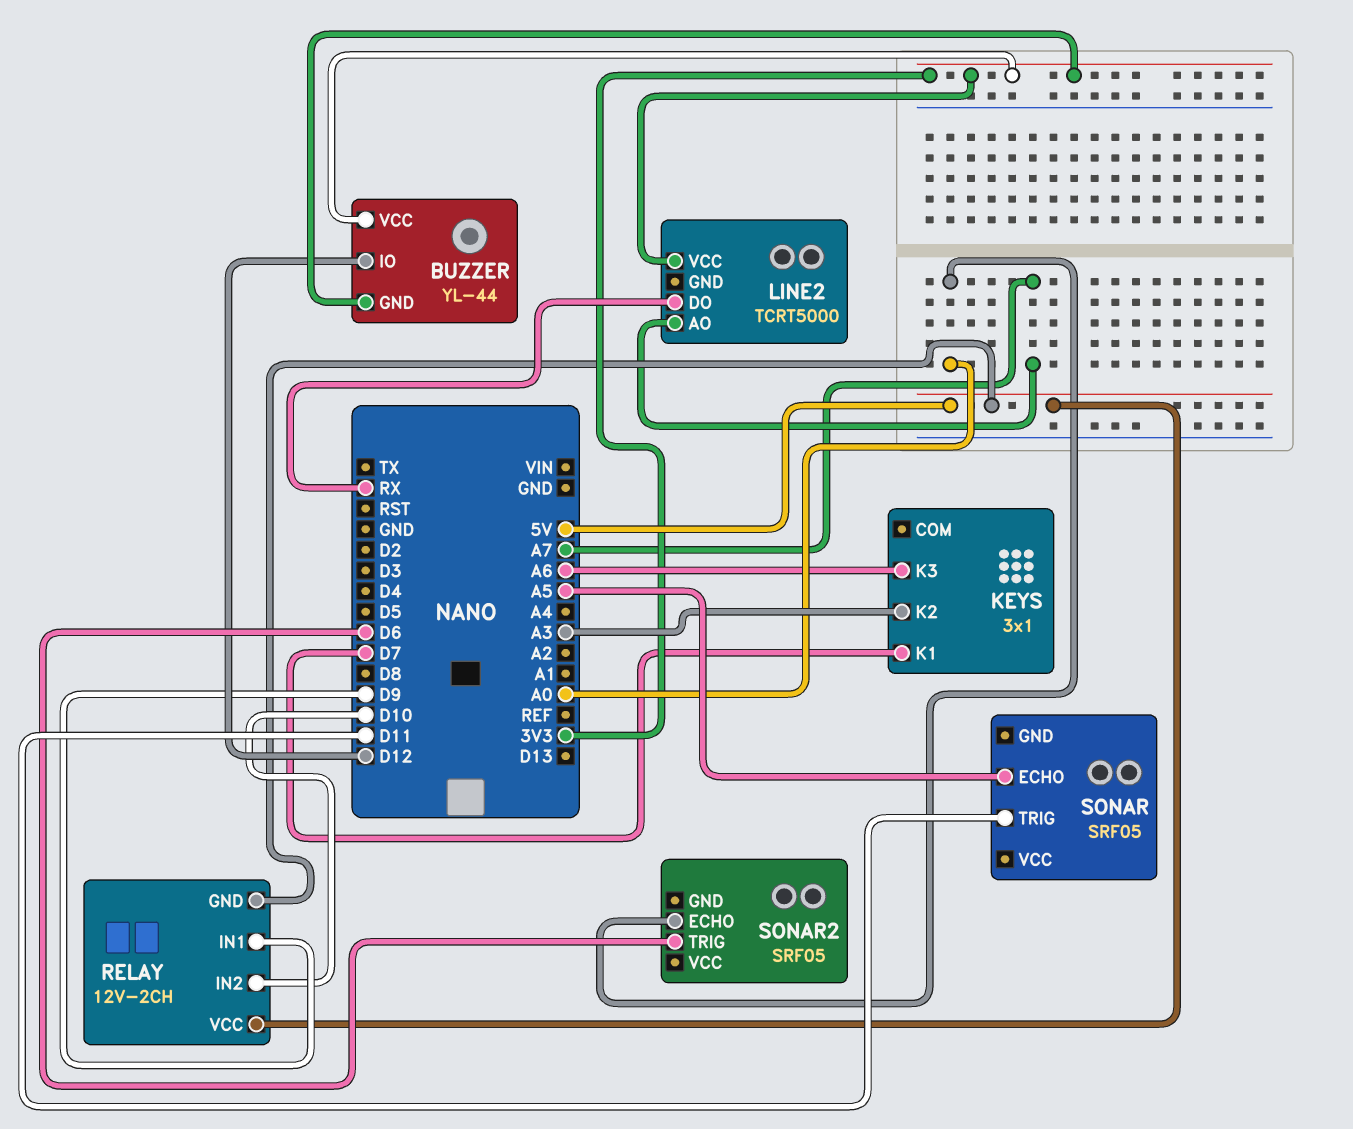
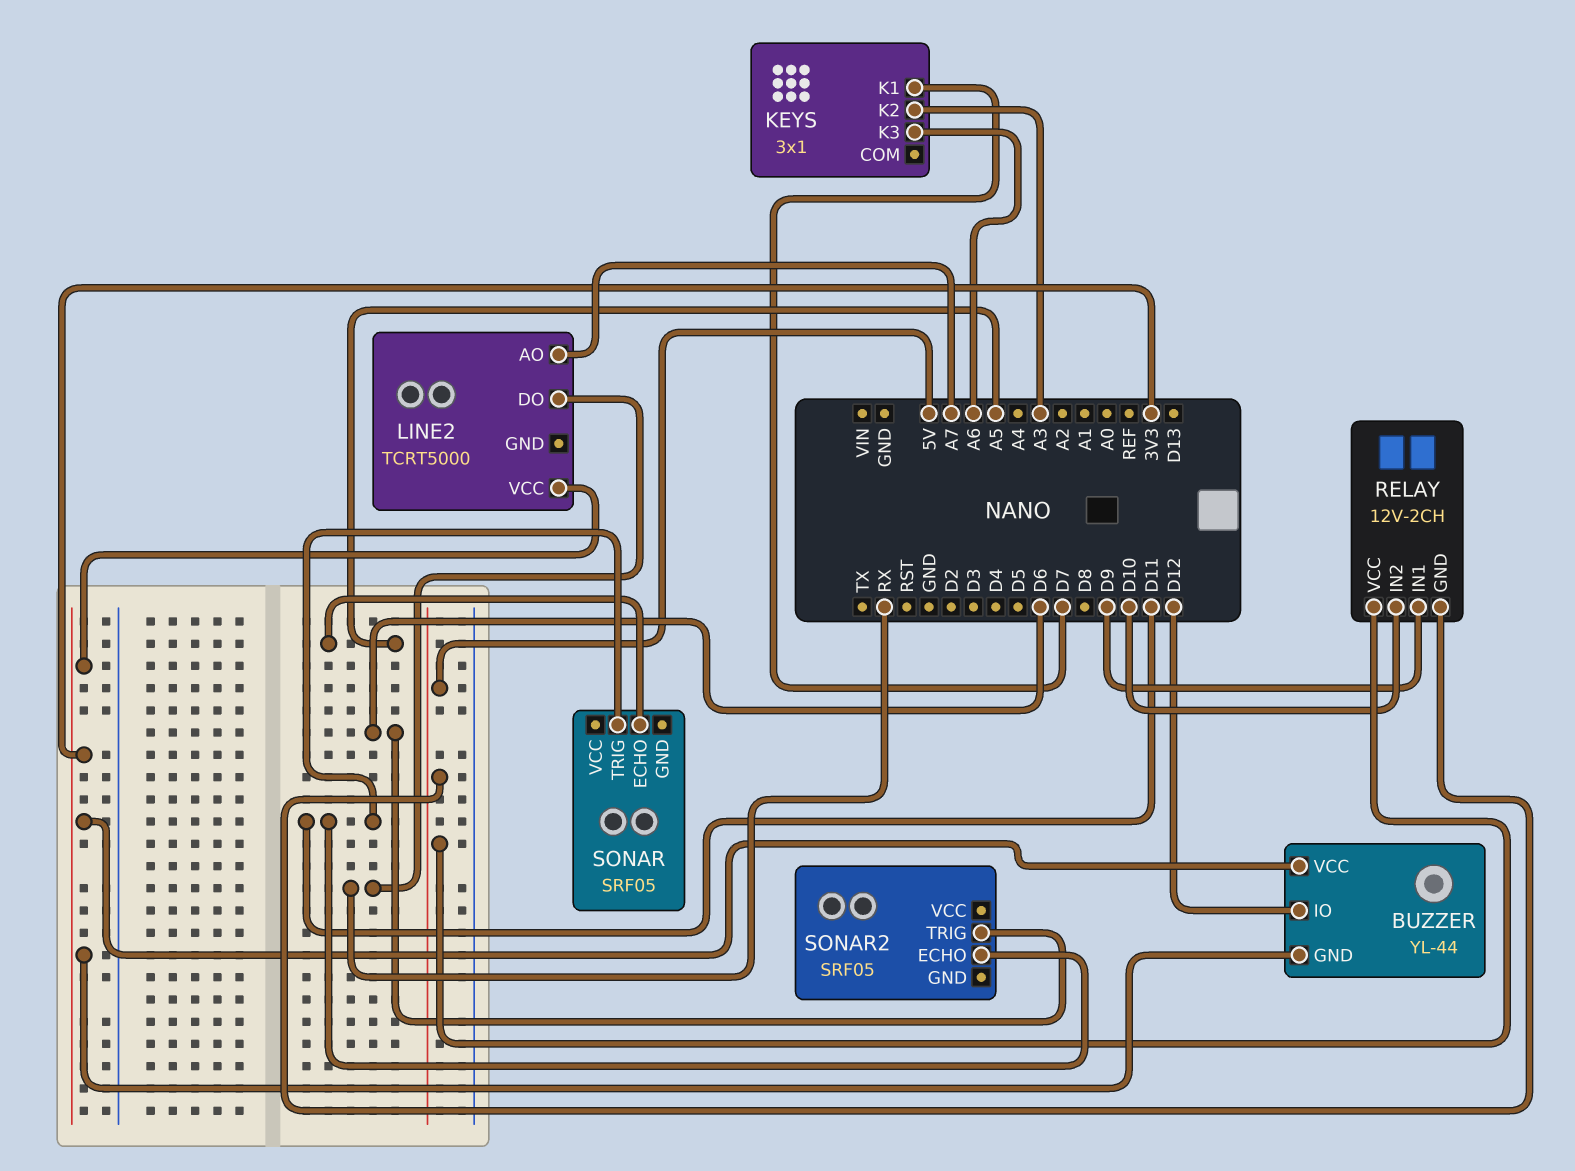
SONAR2 pin ECHO: A0 -> D11

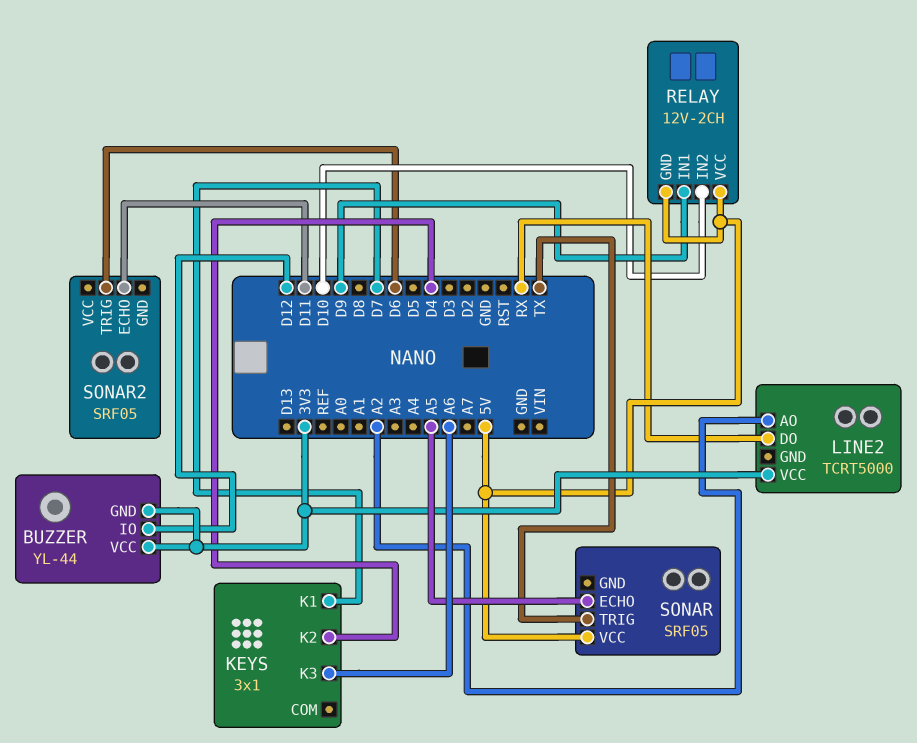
KEYS pin K2: A3 -> D4
LINE2 pin AO: A7 -> A2
SONAR pin TRIG: D11 -> TX
SONAR pin VCC: none -> 5V

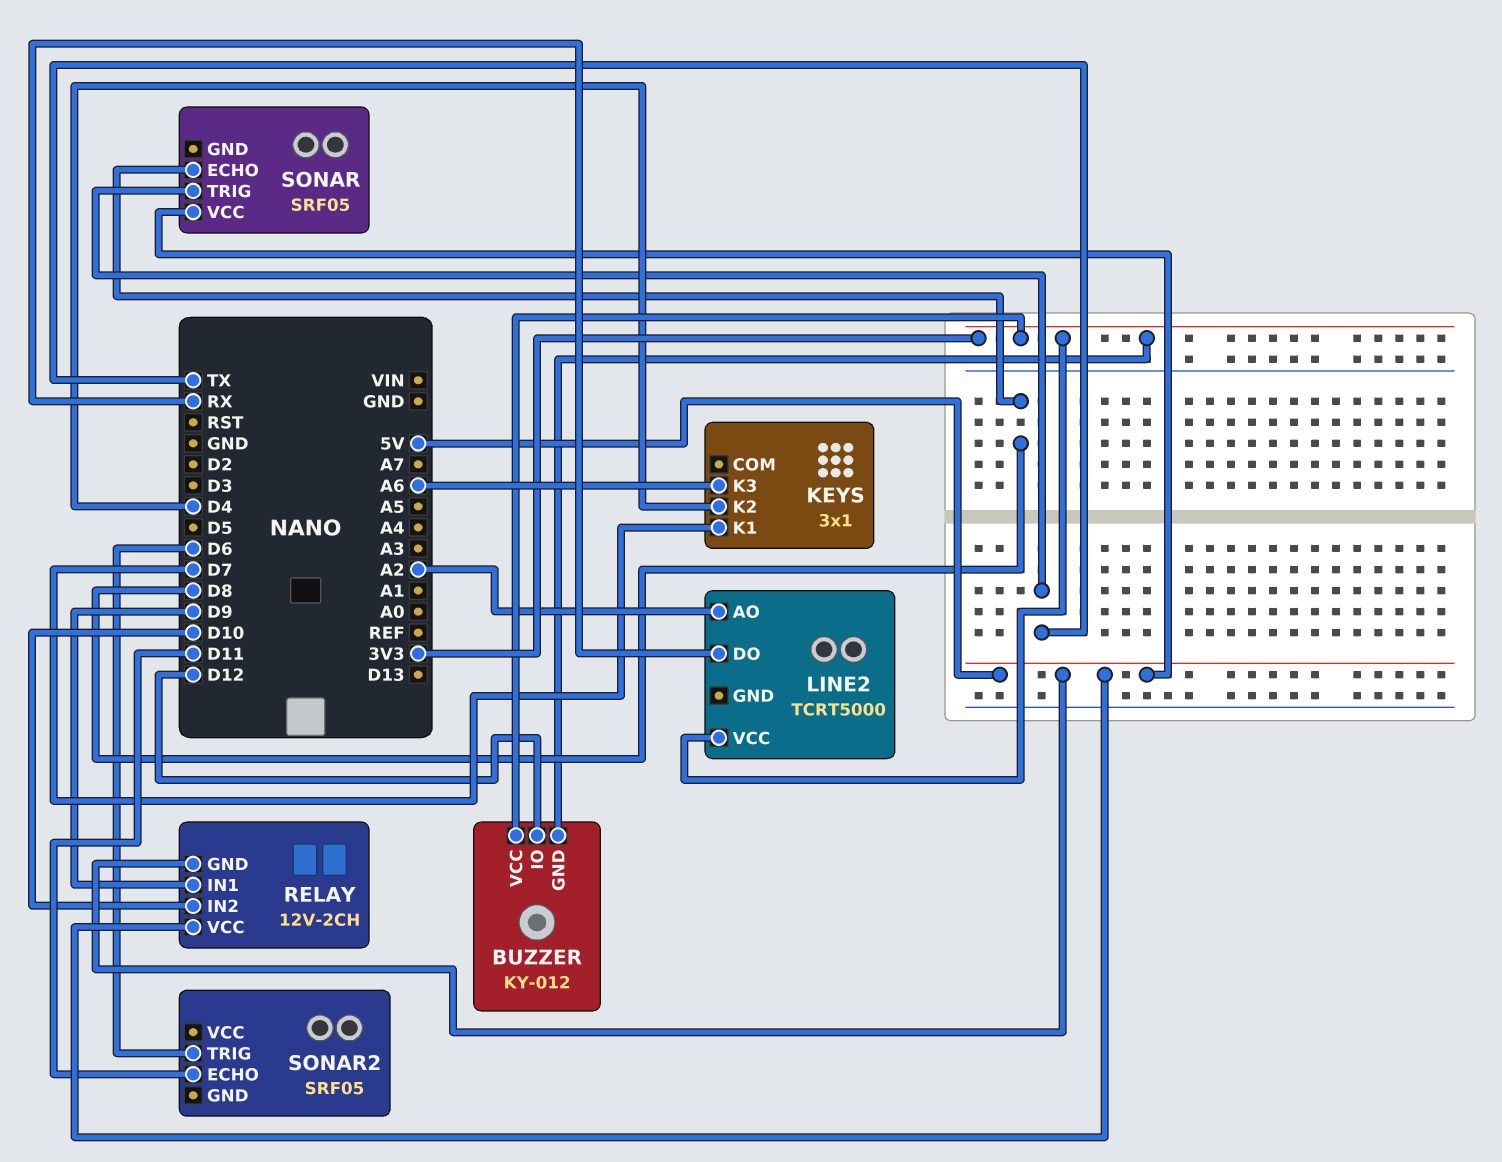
BUZZER: YL-44 -> KY-012
SONAR pin ECHO: A5 -> D8

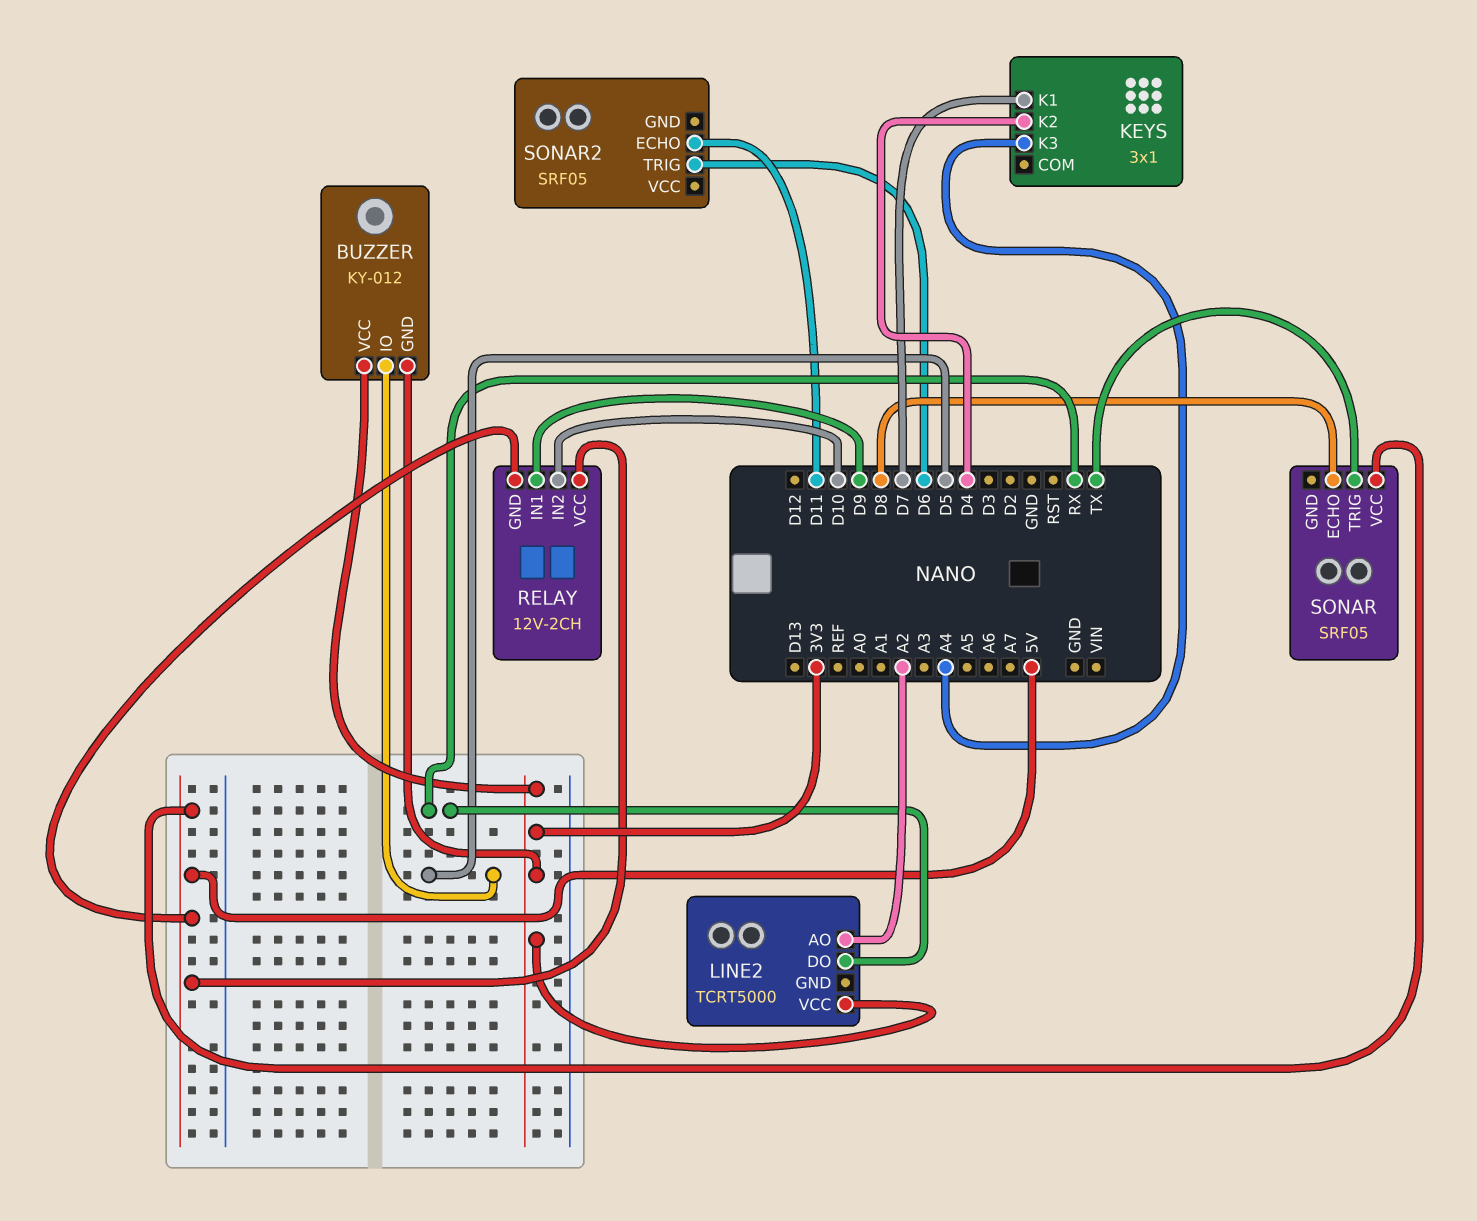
BUZZER pin IO: D12 -> D5
KEYS pin K3: A6 -> A4

